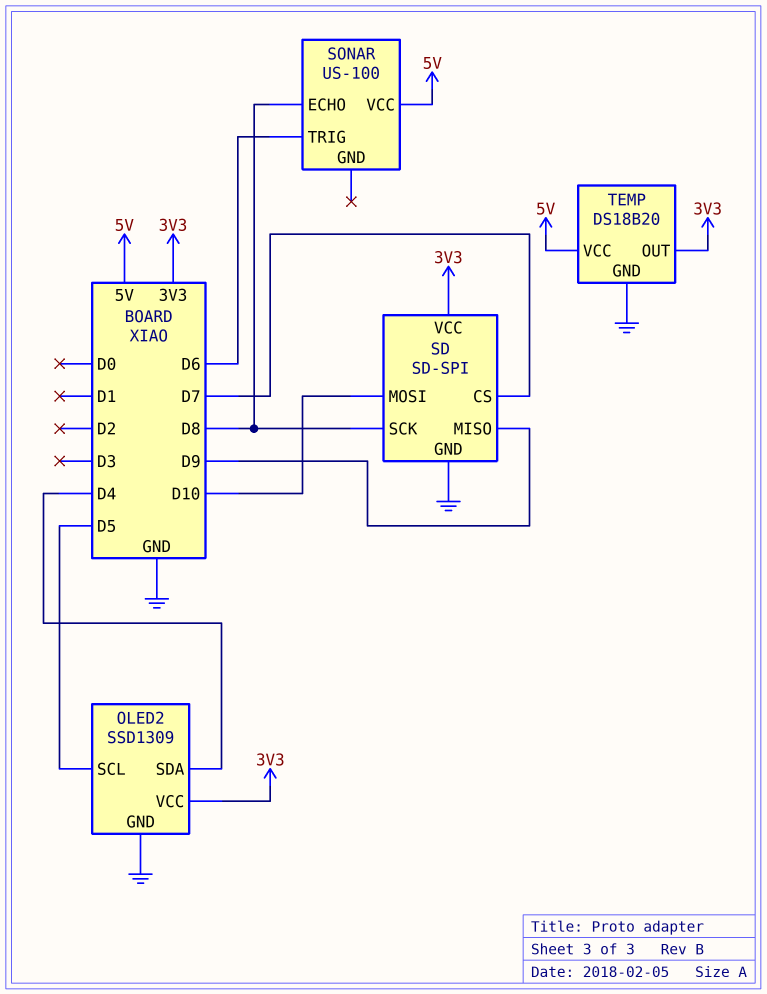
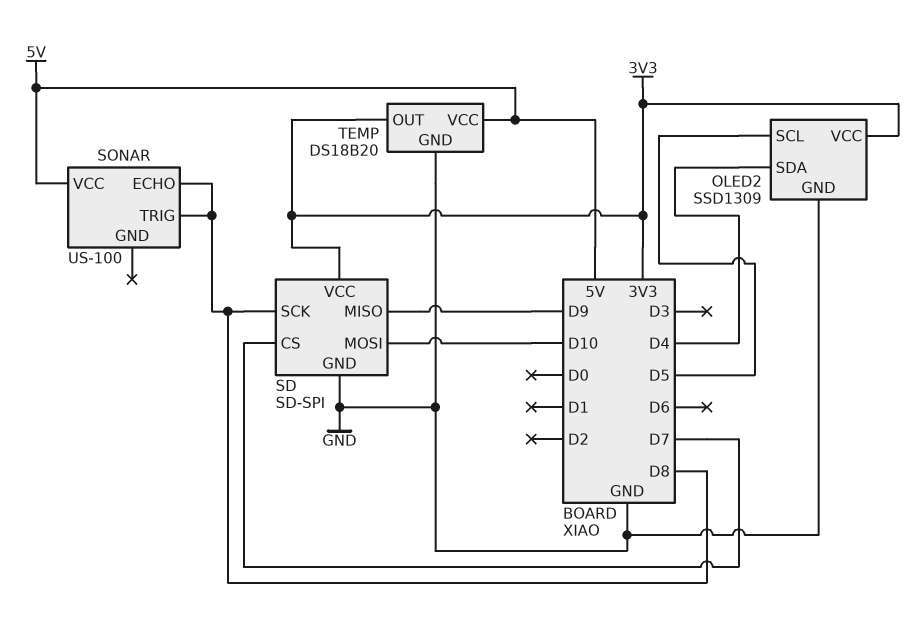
SONAR pin TRIG: D6 -> D8

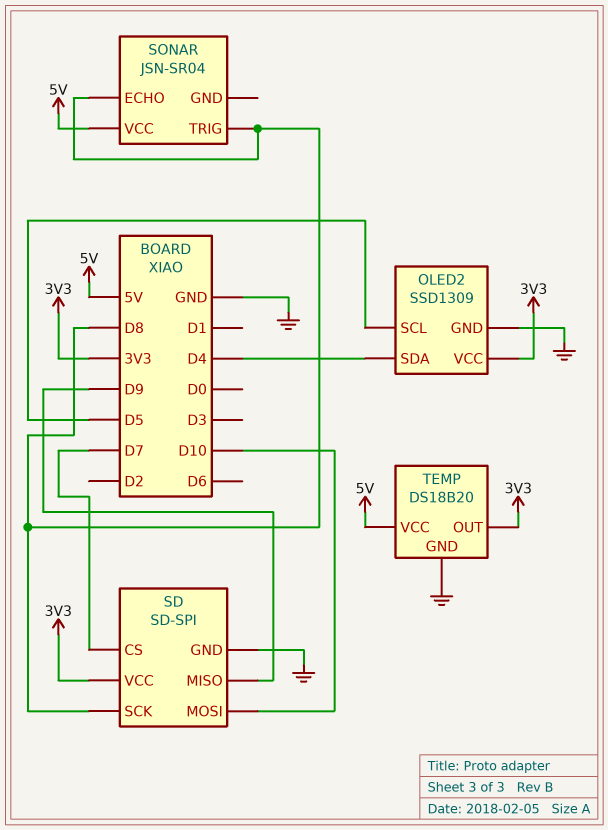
SONAR: US-100 -> JSN-SR04

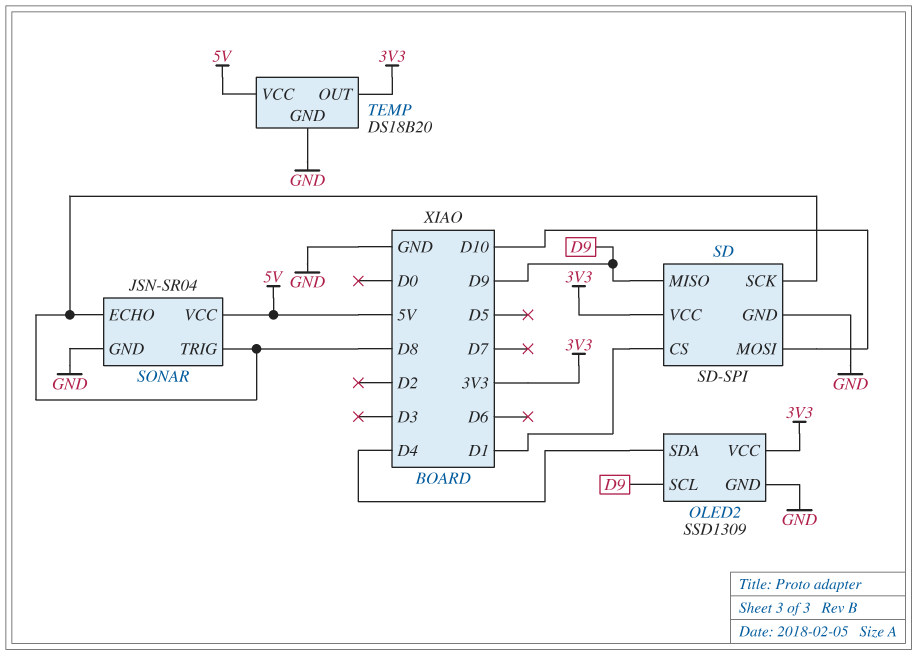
OLED2 pin SCL: D5 -> D9
SD pin CS: D7 -> D1
SONAR pin GND: none -> GND

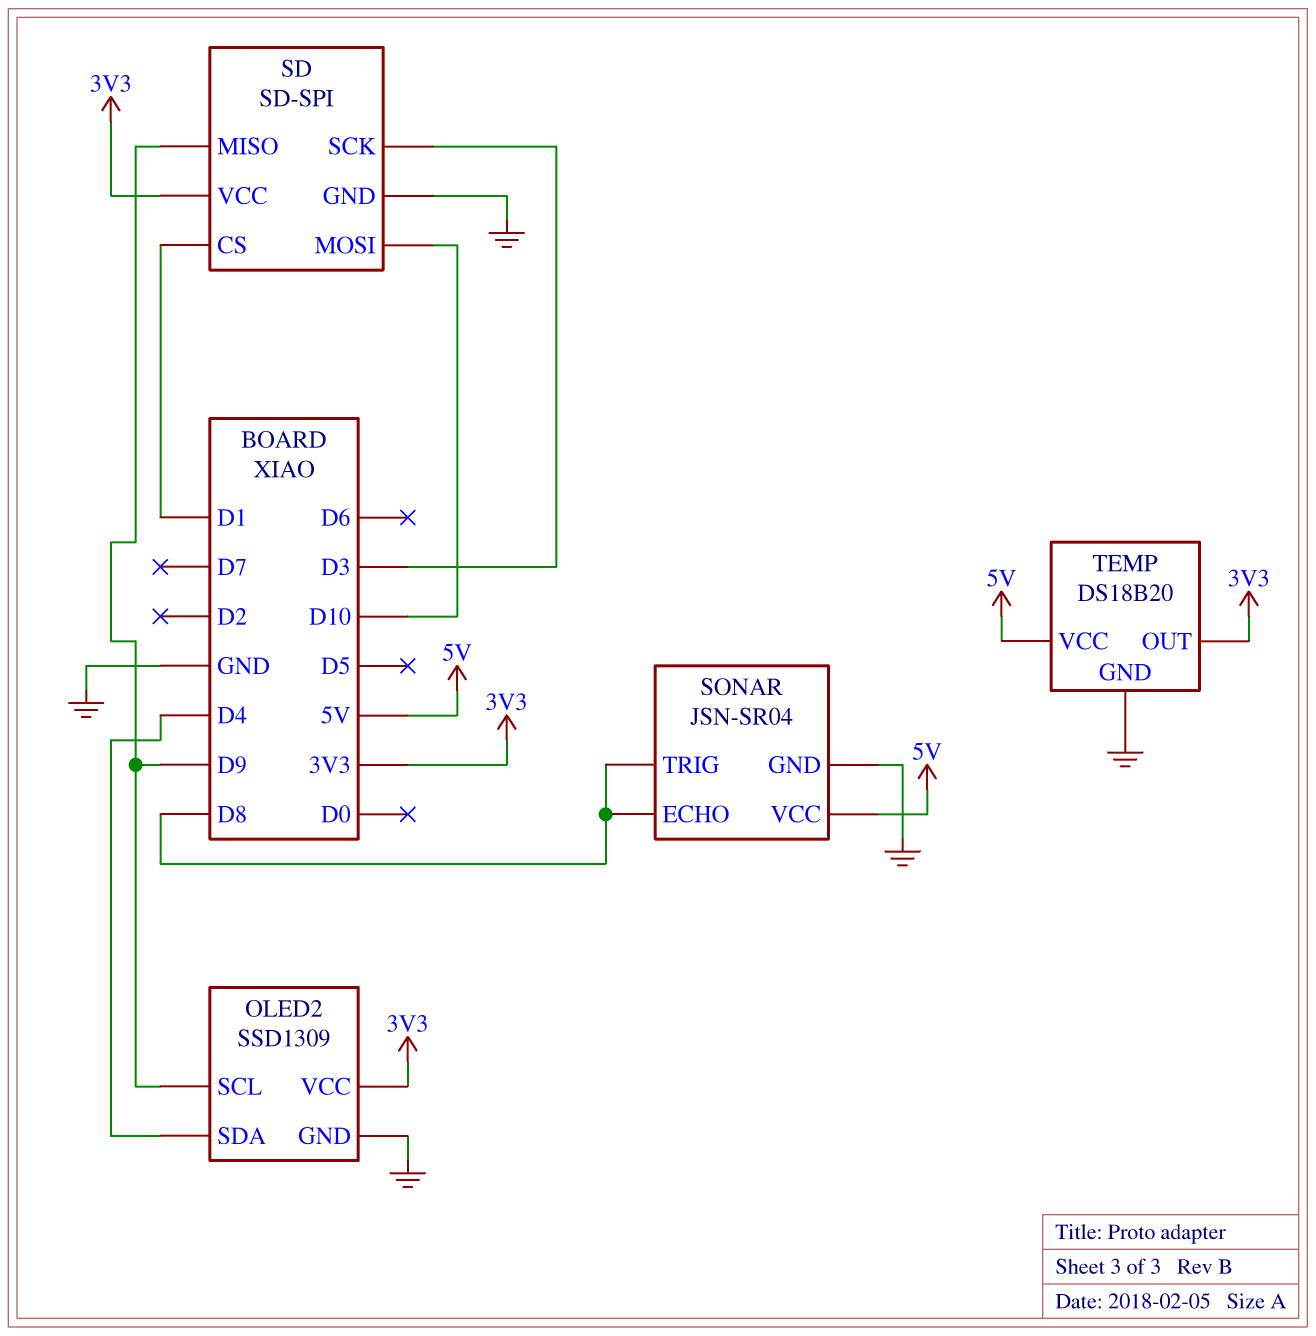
SD pin SCK: D8 -> D3

